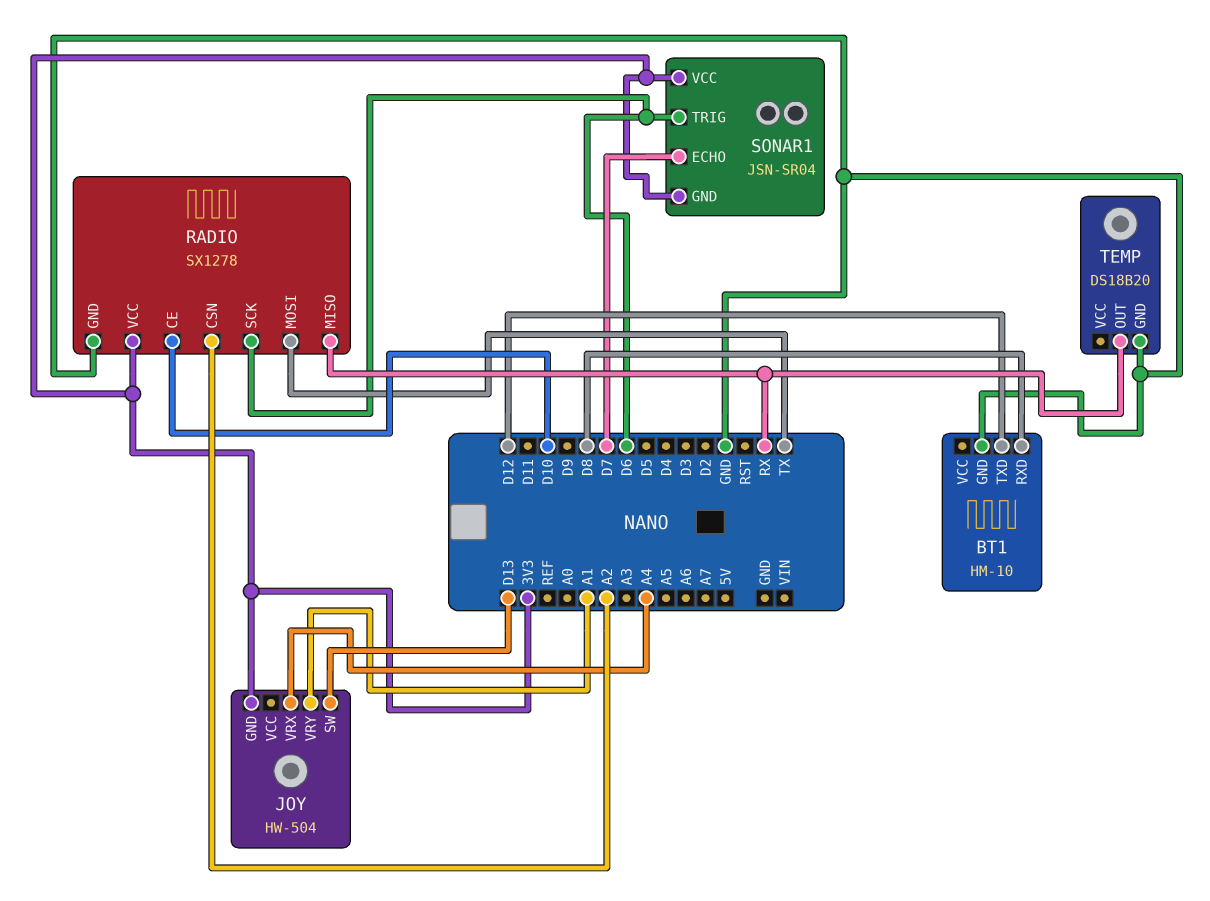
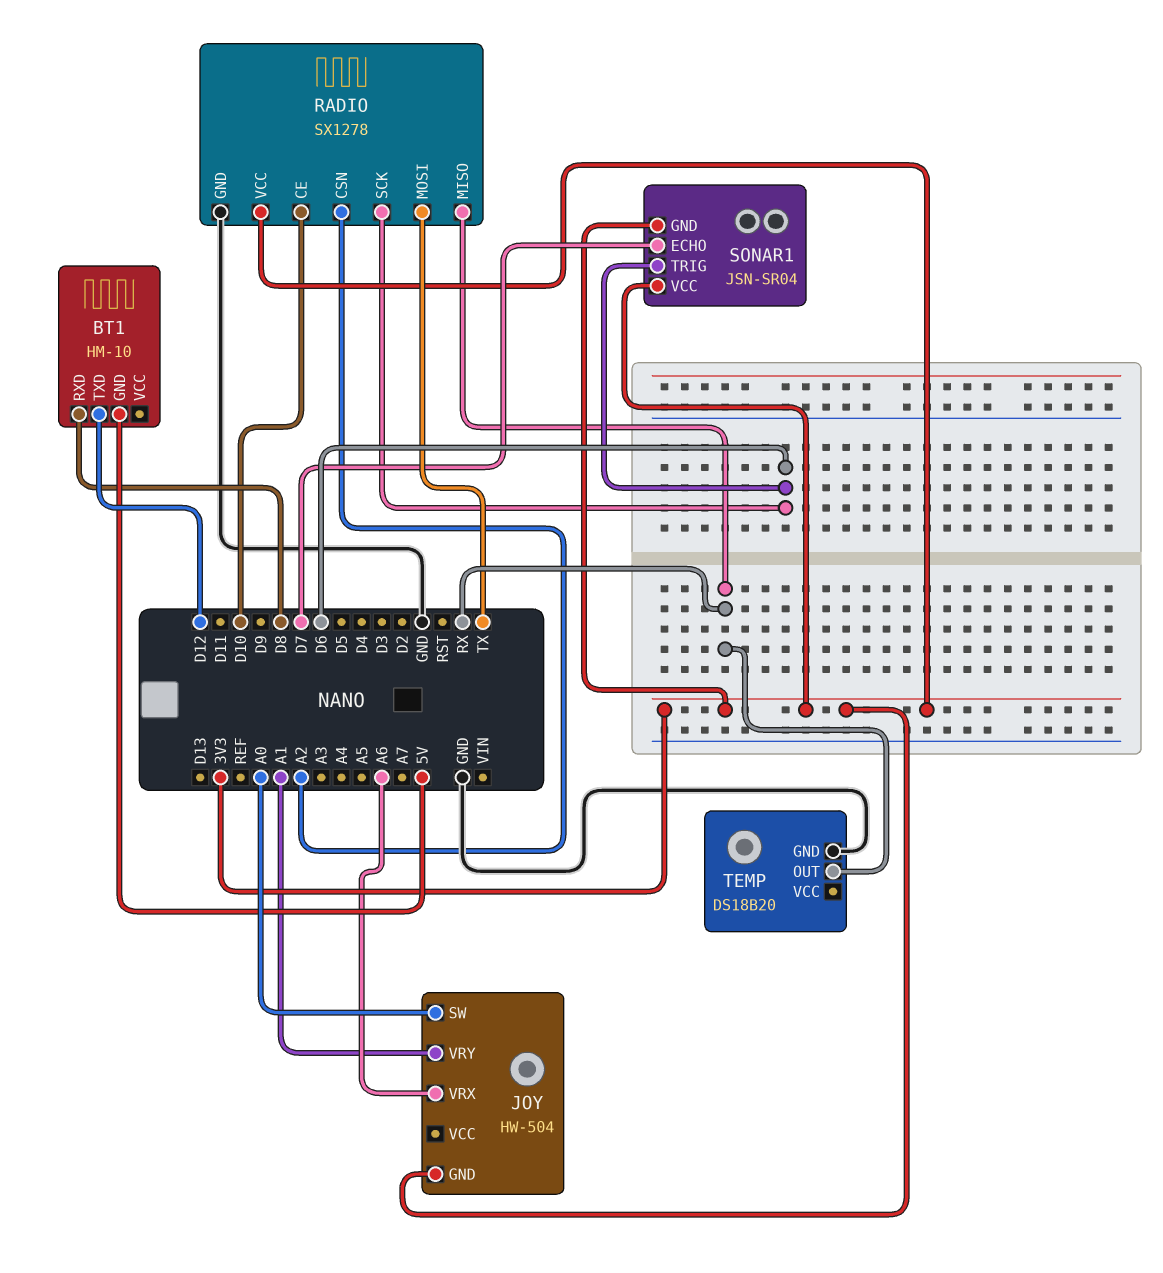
BT1 pin GND: GND -> 5V
JOY pin SW: D13 -> A0
JOY pin VRX: A4 -> A6

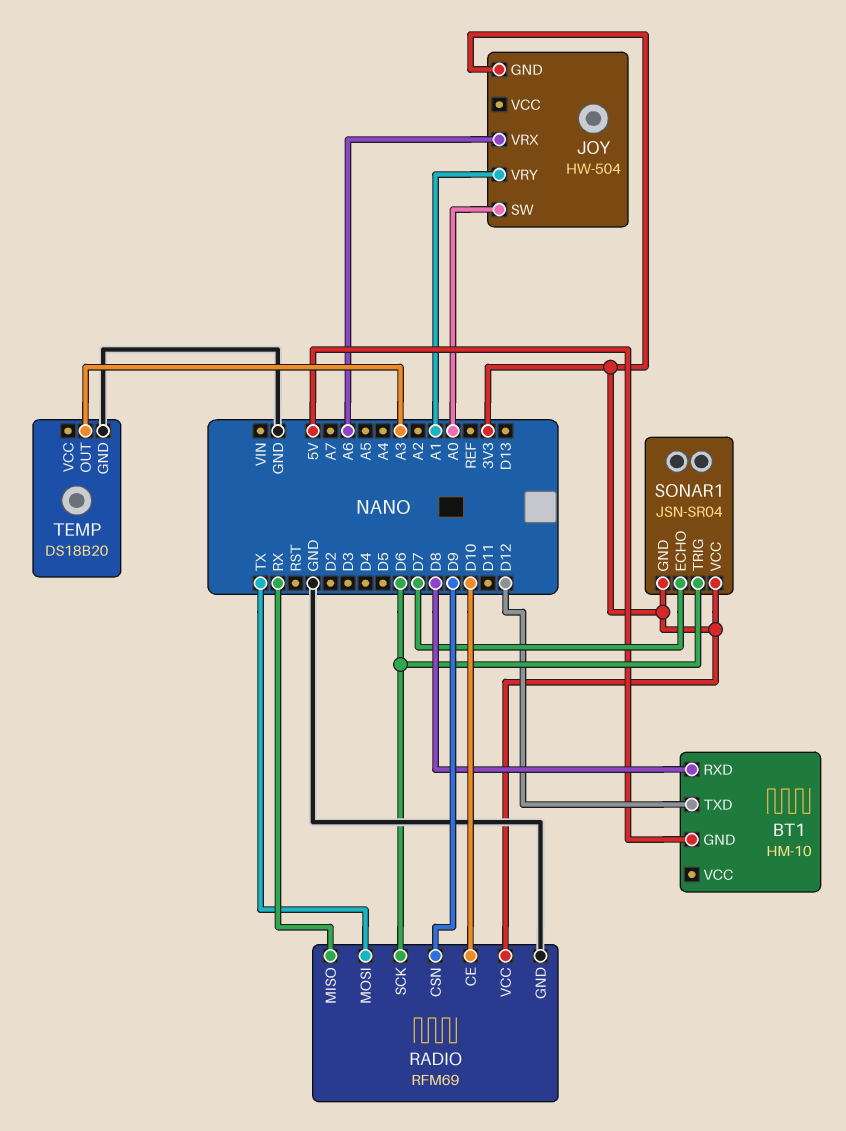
RADIO: SX1278 -> RFM69
RADIO pin CSN: A2 -> D9
TEMP pin OUT: RX -> A3

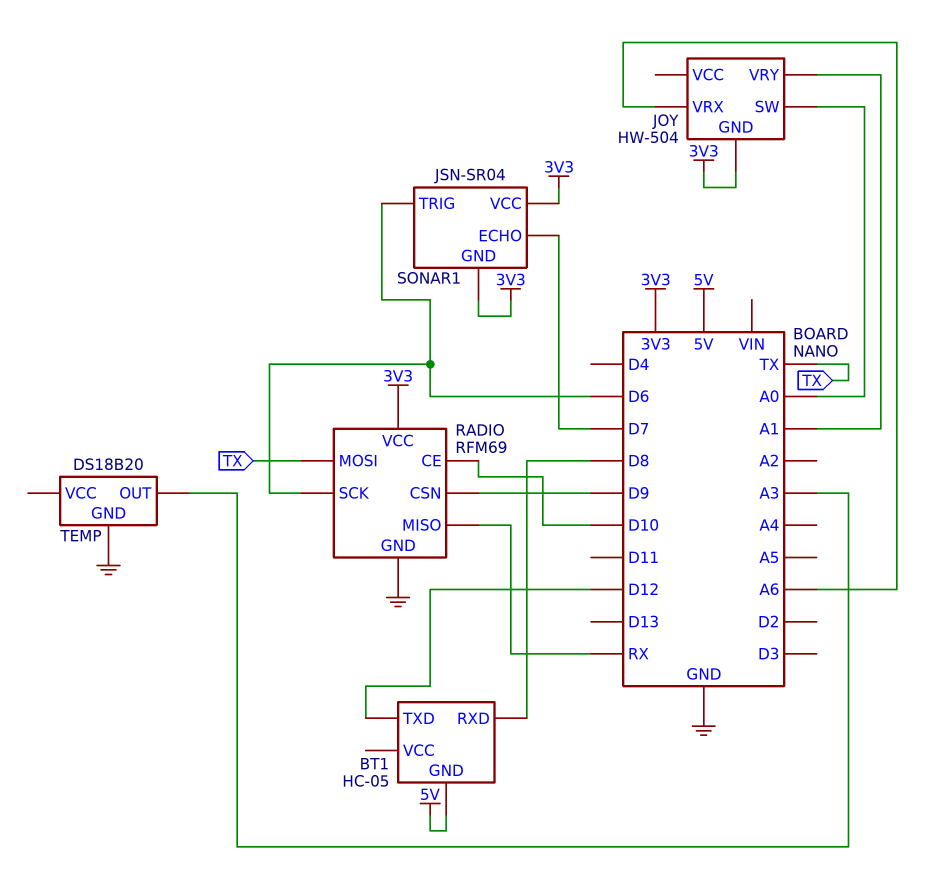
BT1: HM-10 -> HC-05

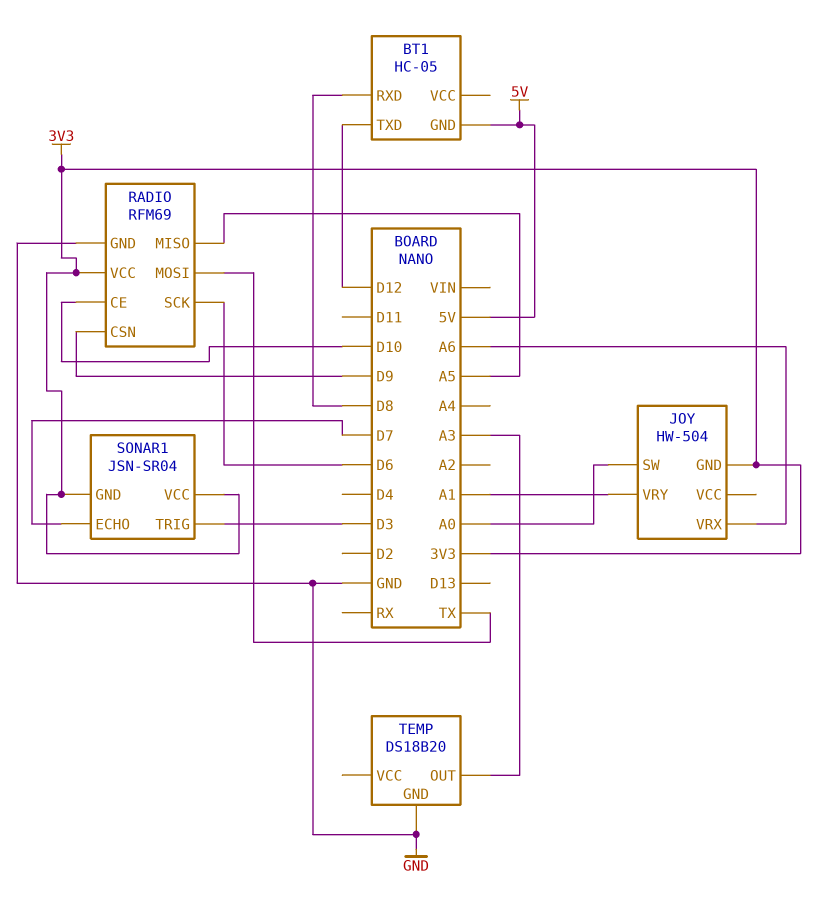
RADIO pin MISO: RX -> A5
SONAR1 pin TRIG: D6 -> D3

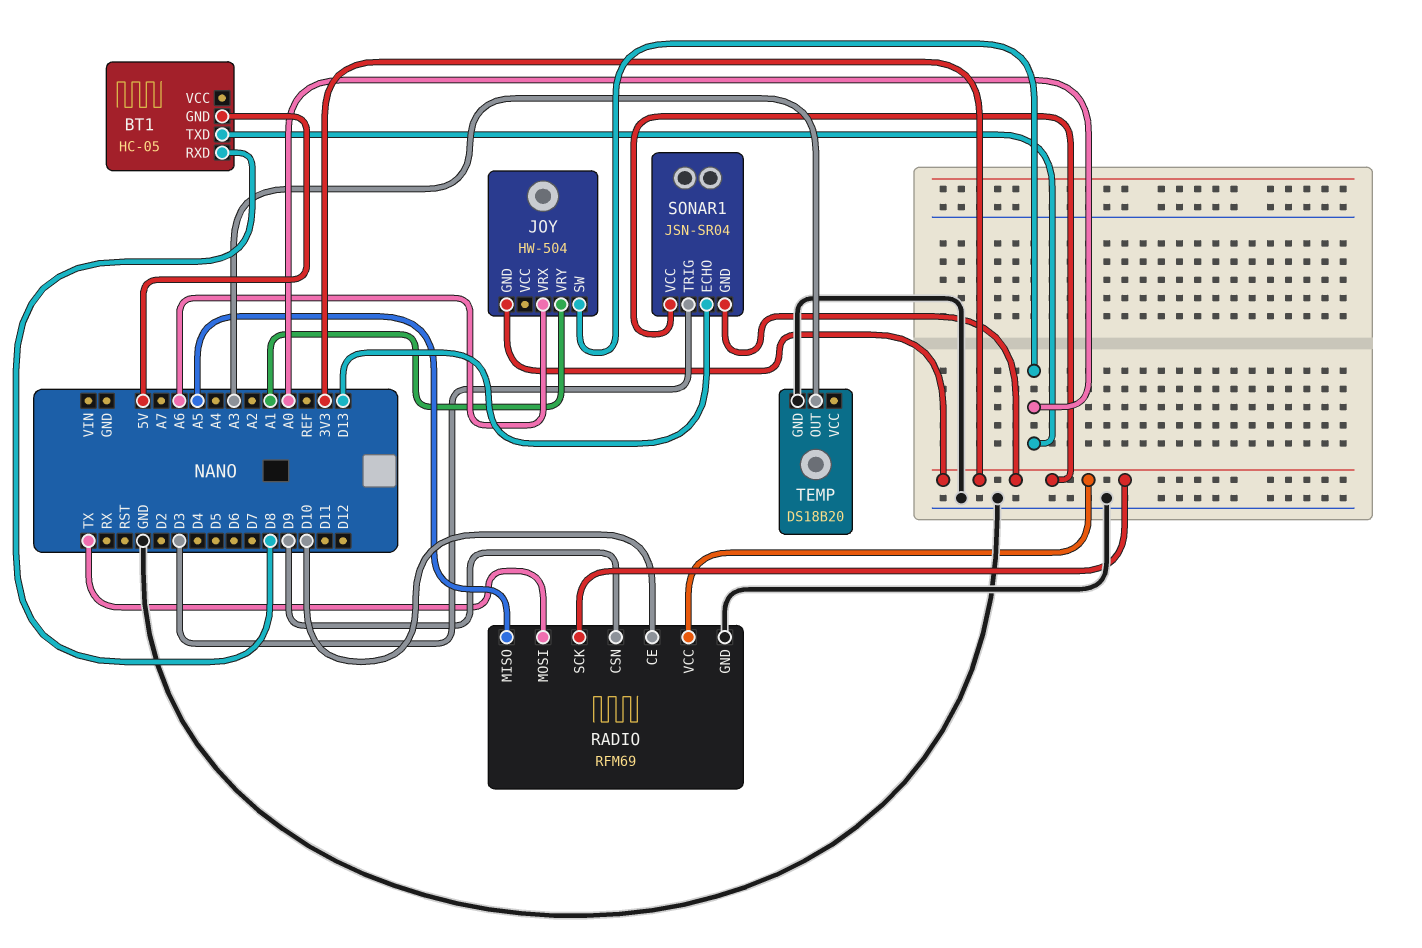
BT1 pin TXD: D12 -> A0
RADIO pin SCK: D6 -> 3V3
SONAR1 pin ECHO: D7 -> D13

